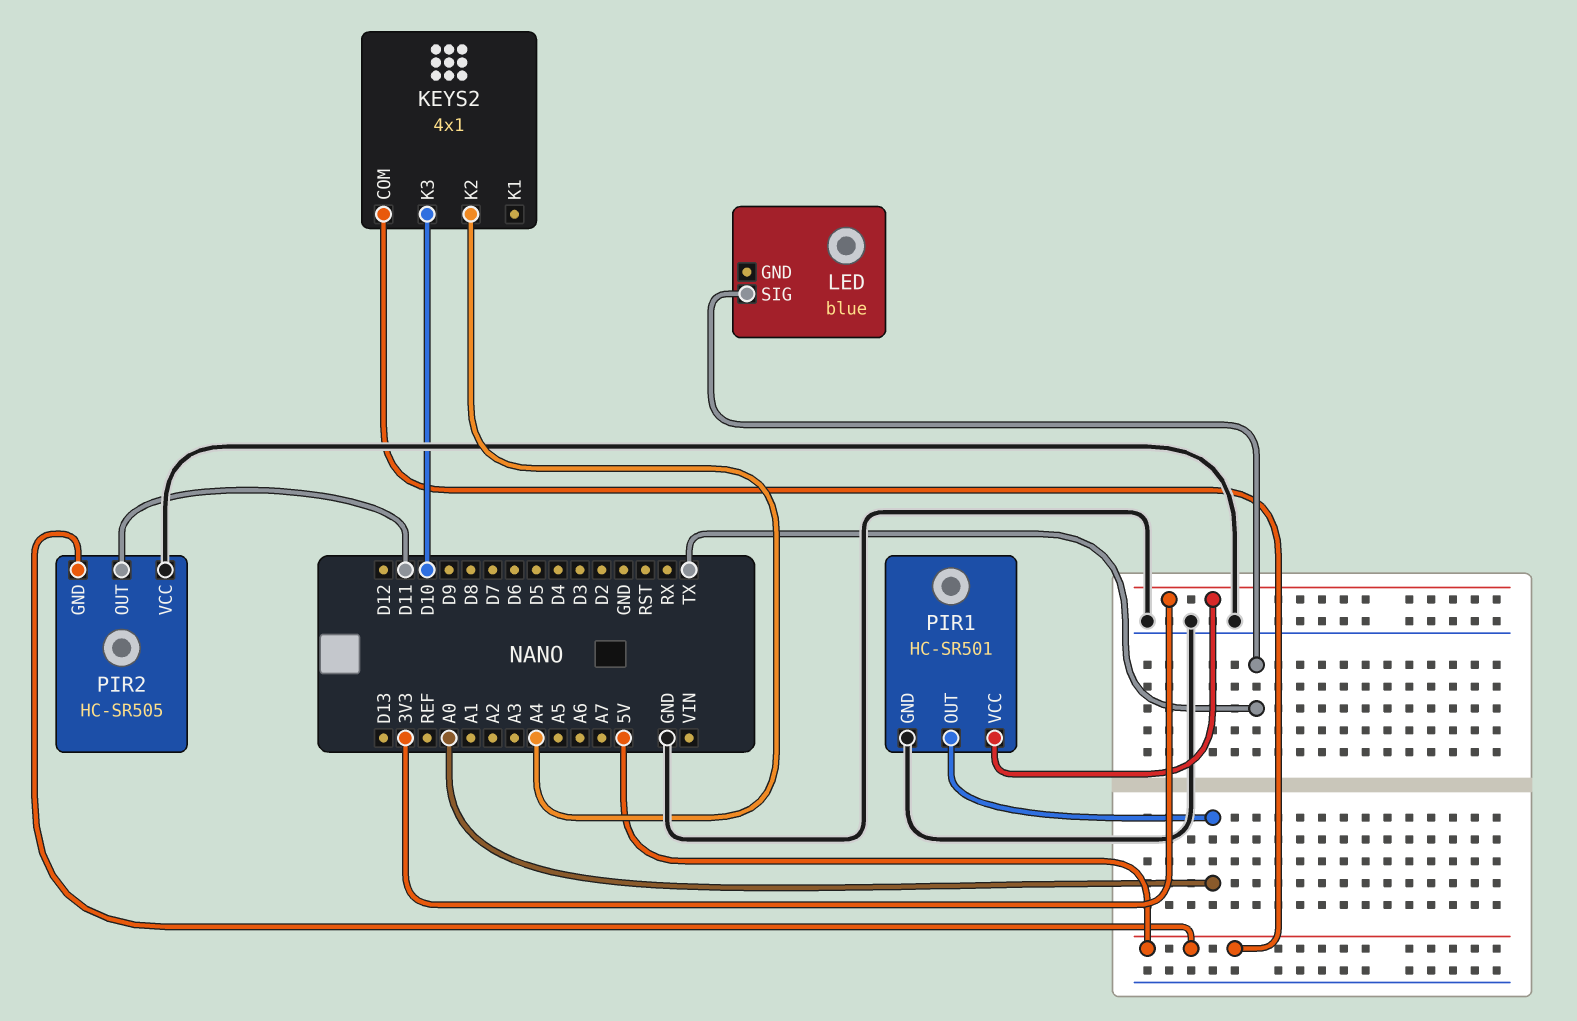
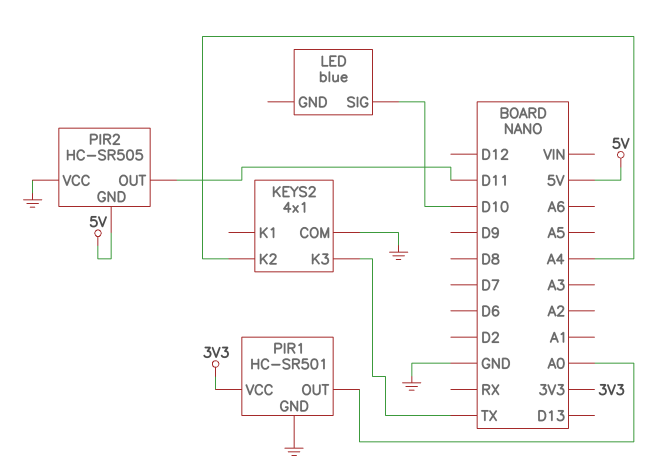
KEYS2 pin COM: 5V -> GND
KEYS2 pin K3: D10 -> TX
LED pin SIG: TX -> D10

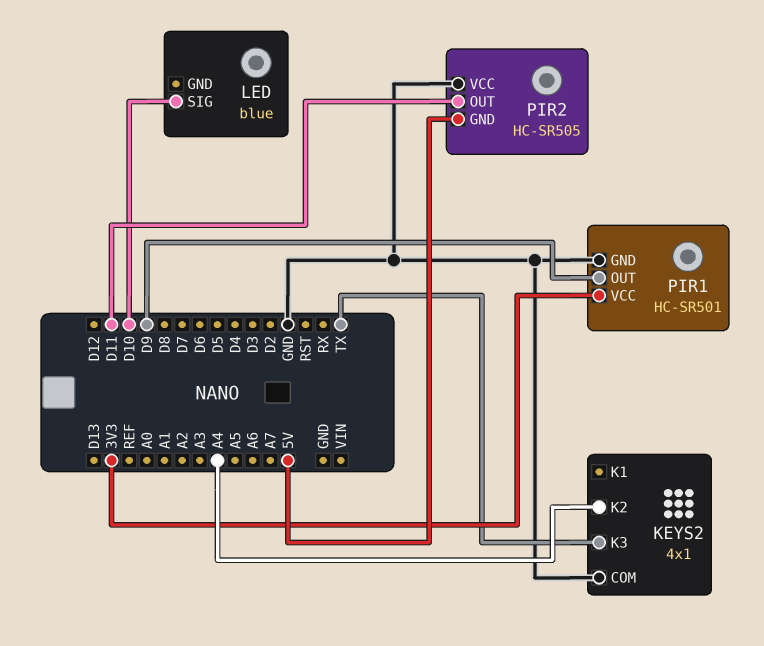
PIR1 pin OUT: A0 -> D9

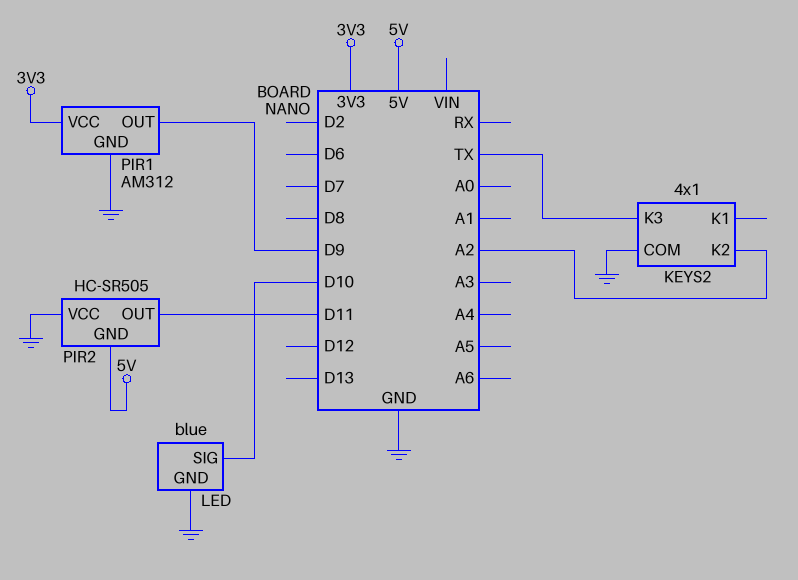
KEYS2 pin K2: A4 -> A2
LED pin GND: none -> GND
PIR1: HC-SR501 -> AM312

